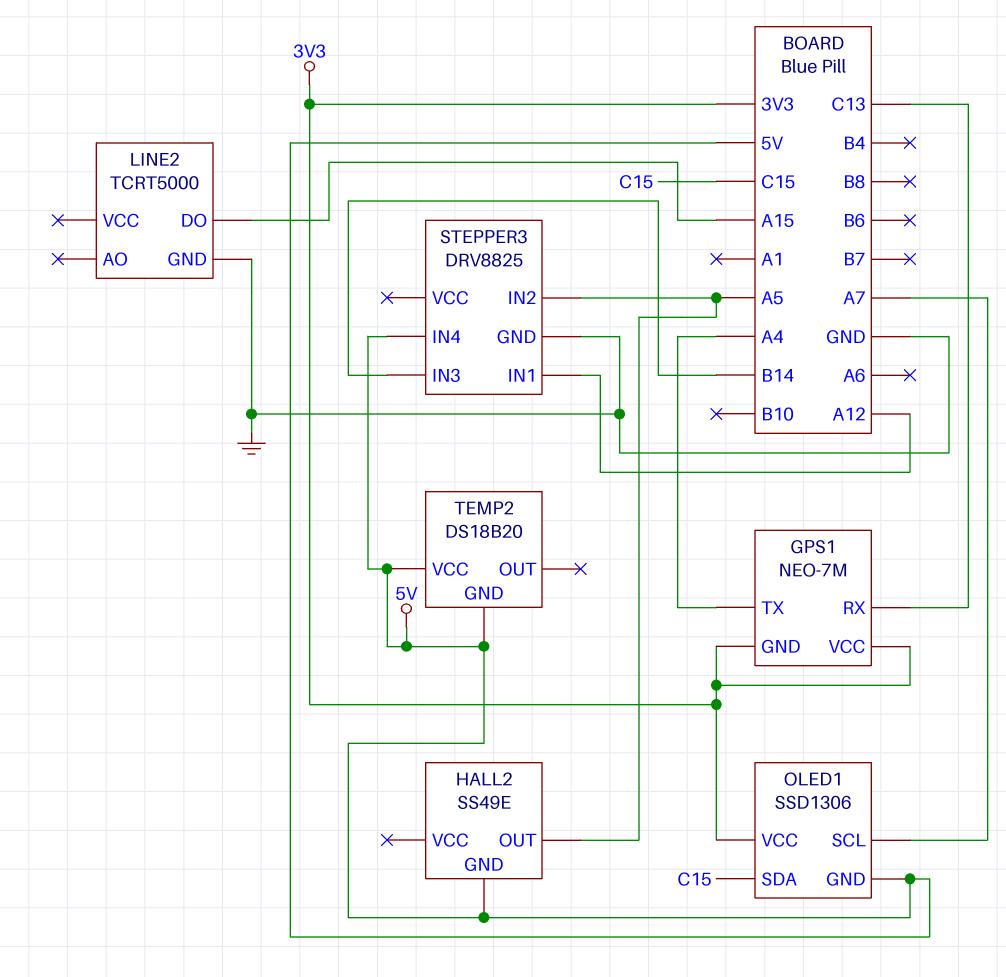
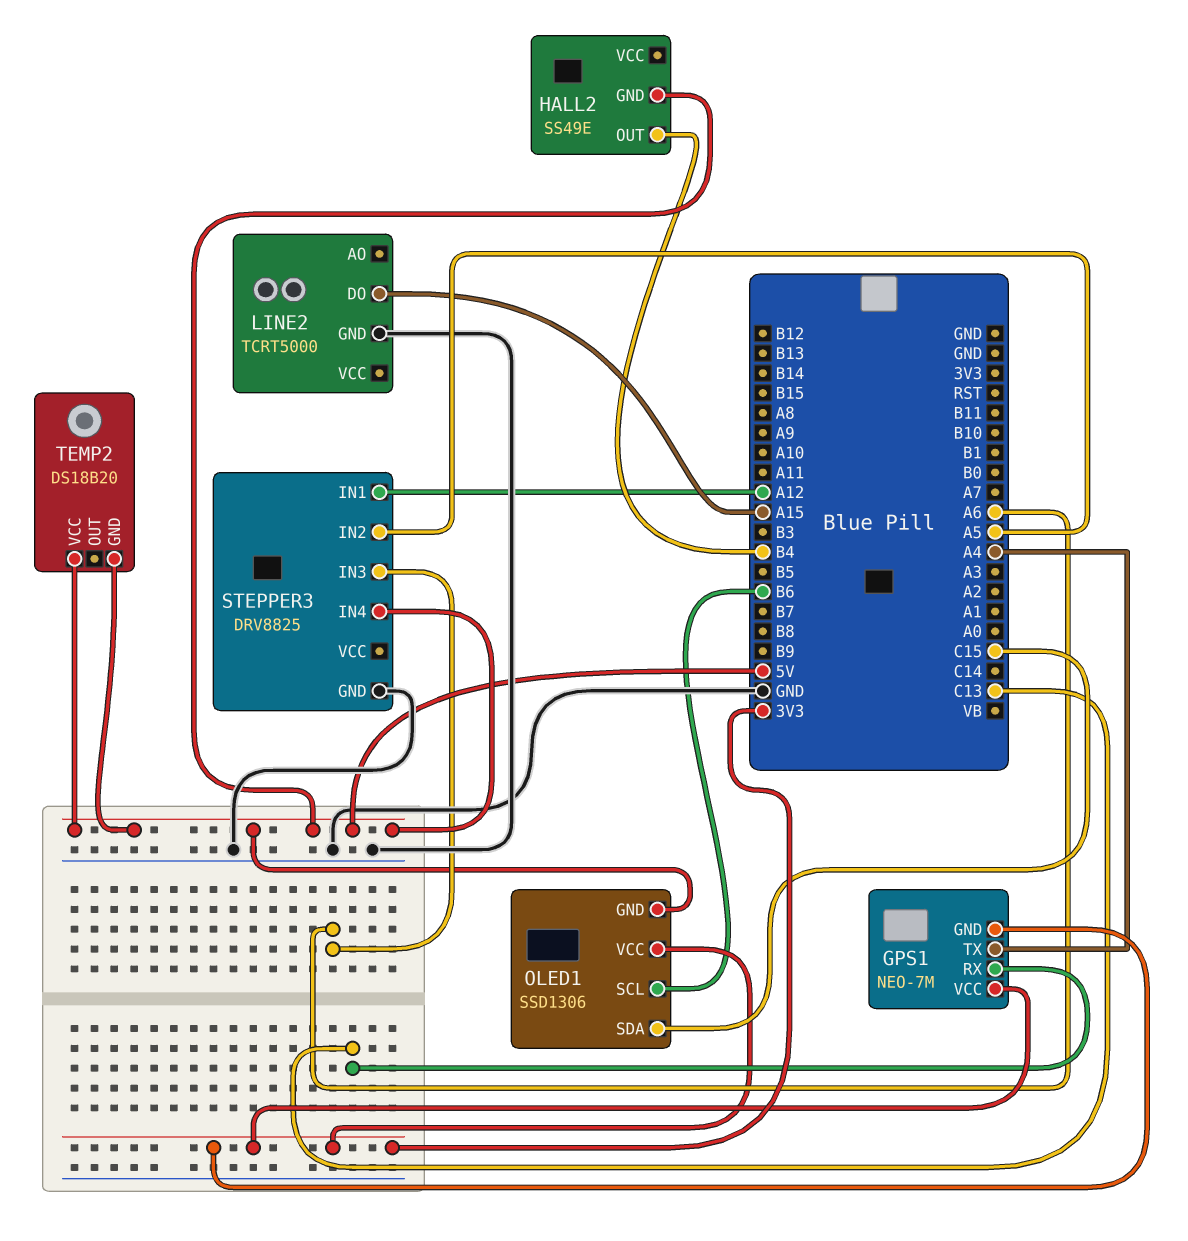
HALL2 pin OUT: A5 -> B4
OLED1 pin SCL: A7 -> B6
STEPPER3 pin IN3: B14 -> A6

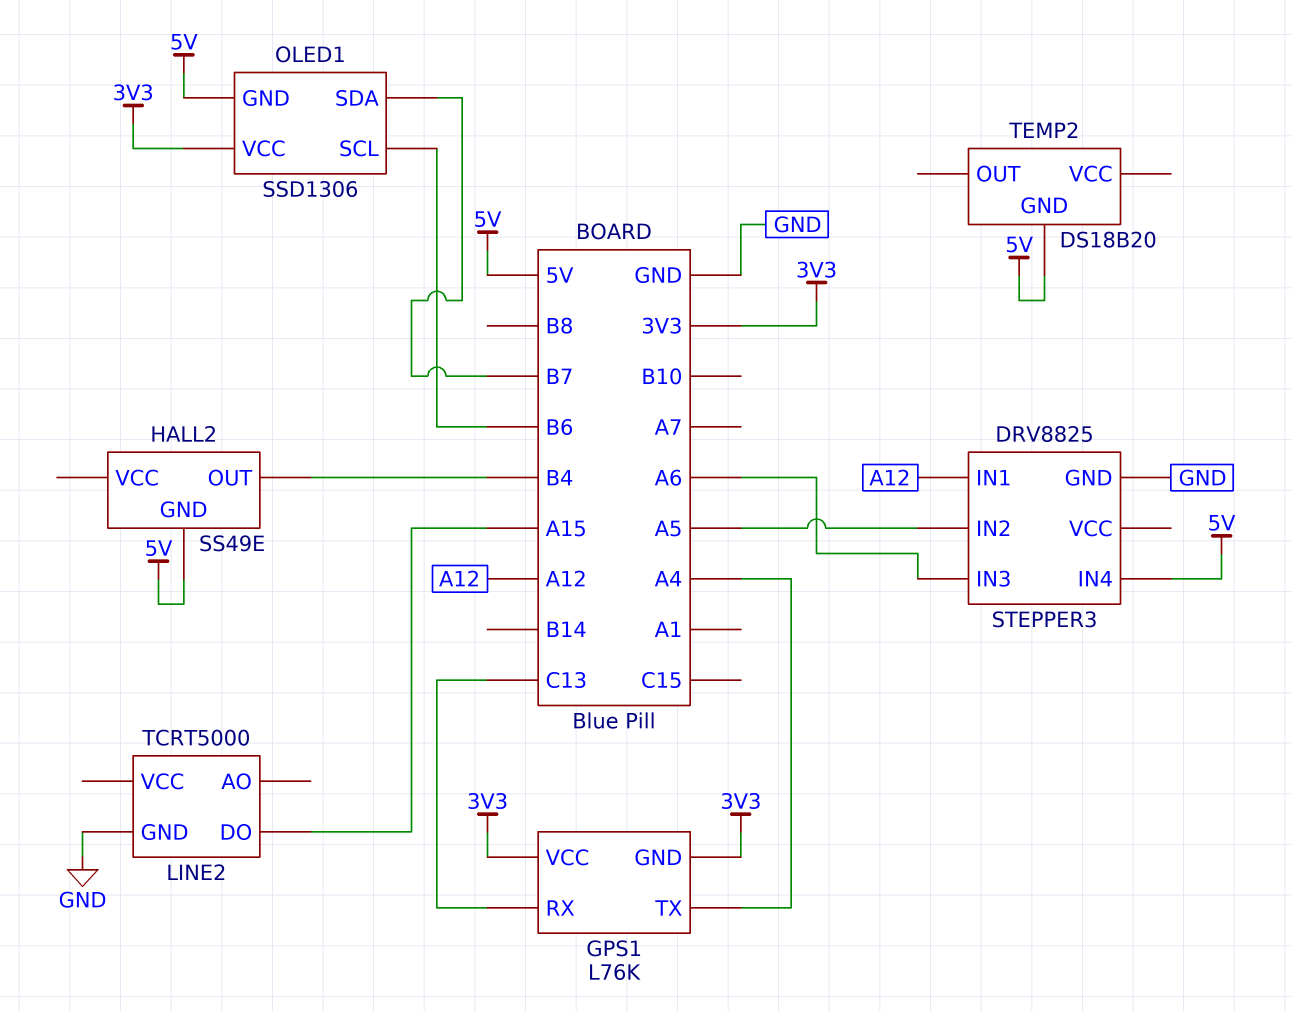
GPS1: NEO-7M -> L76K
OLED1 pin SDA: C15 -> B7
TEMP2 pin VCC: 5V -> none

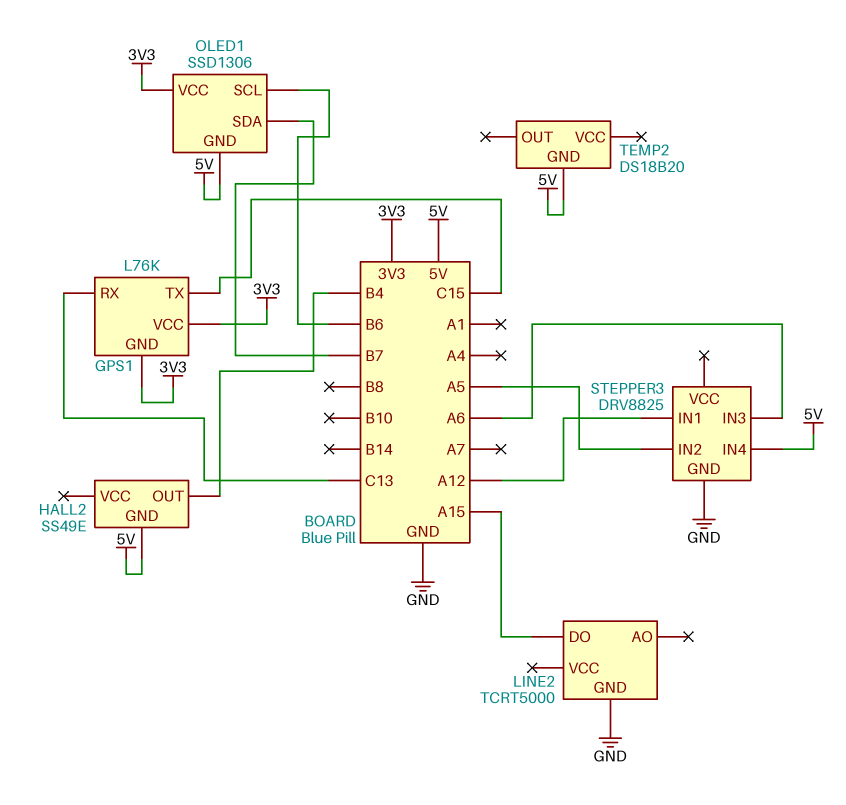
GPS1 pin TX: A4 -> C15

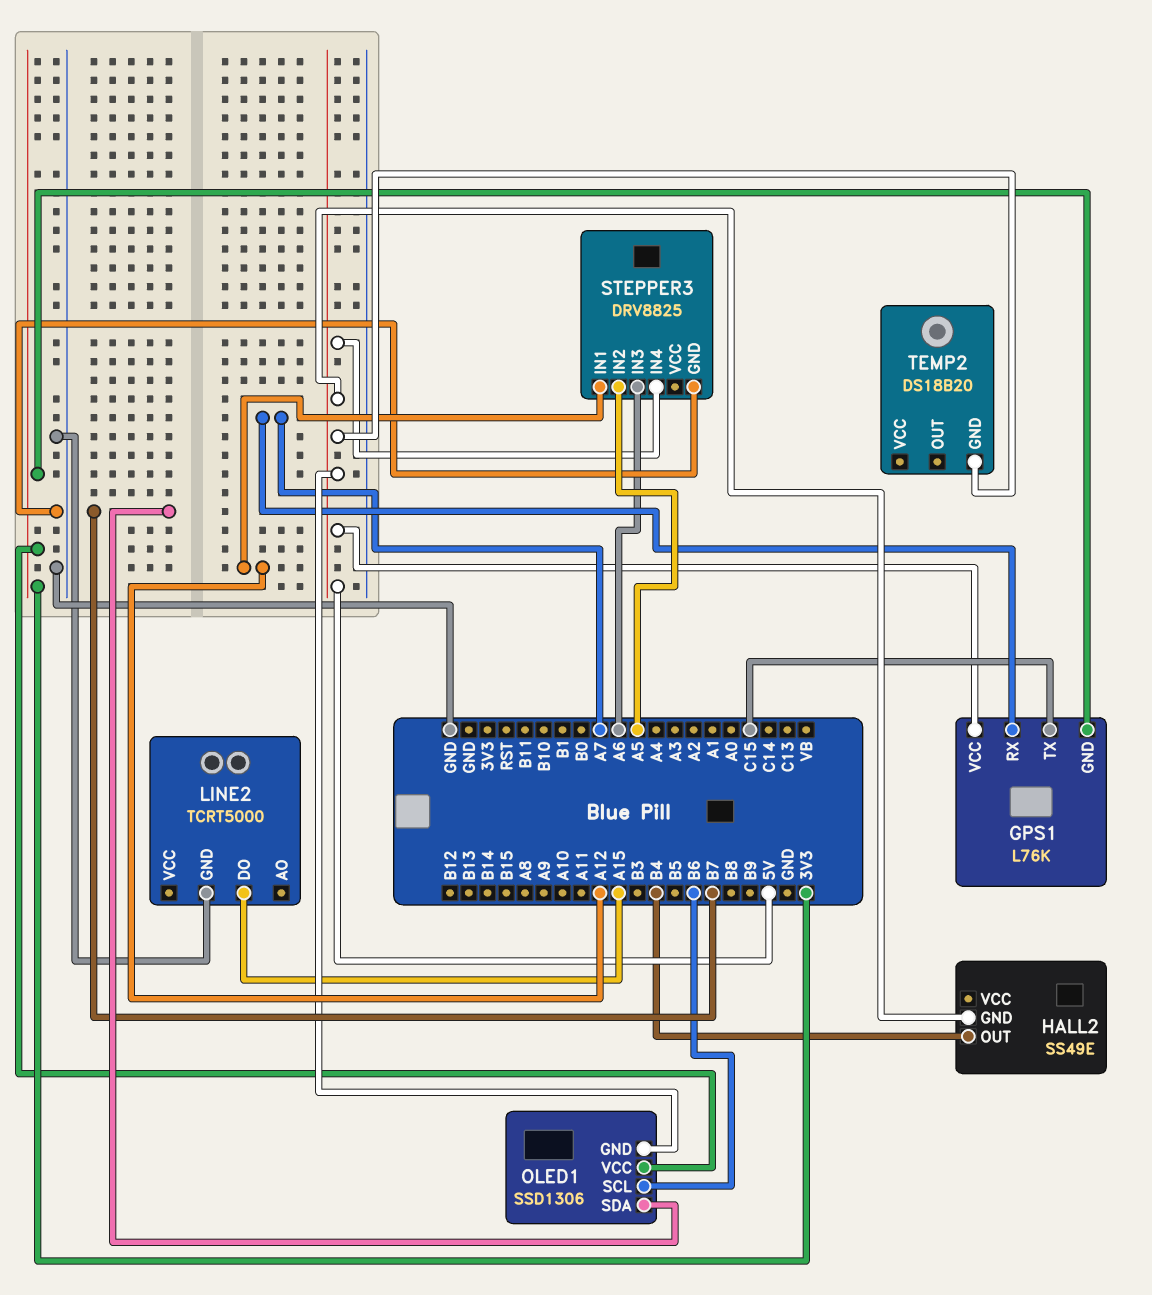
GPS1 pin RX: C13 -> A7
GPS1 pin VCC: 3V3 -> 5V

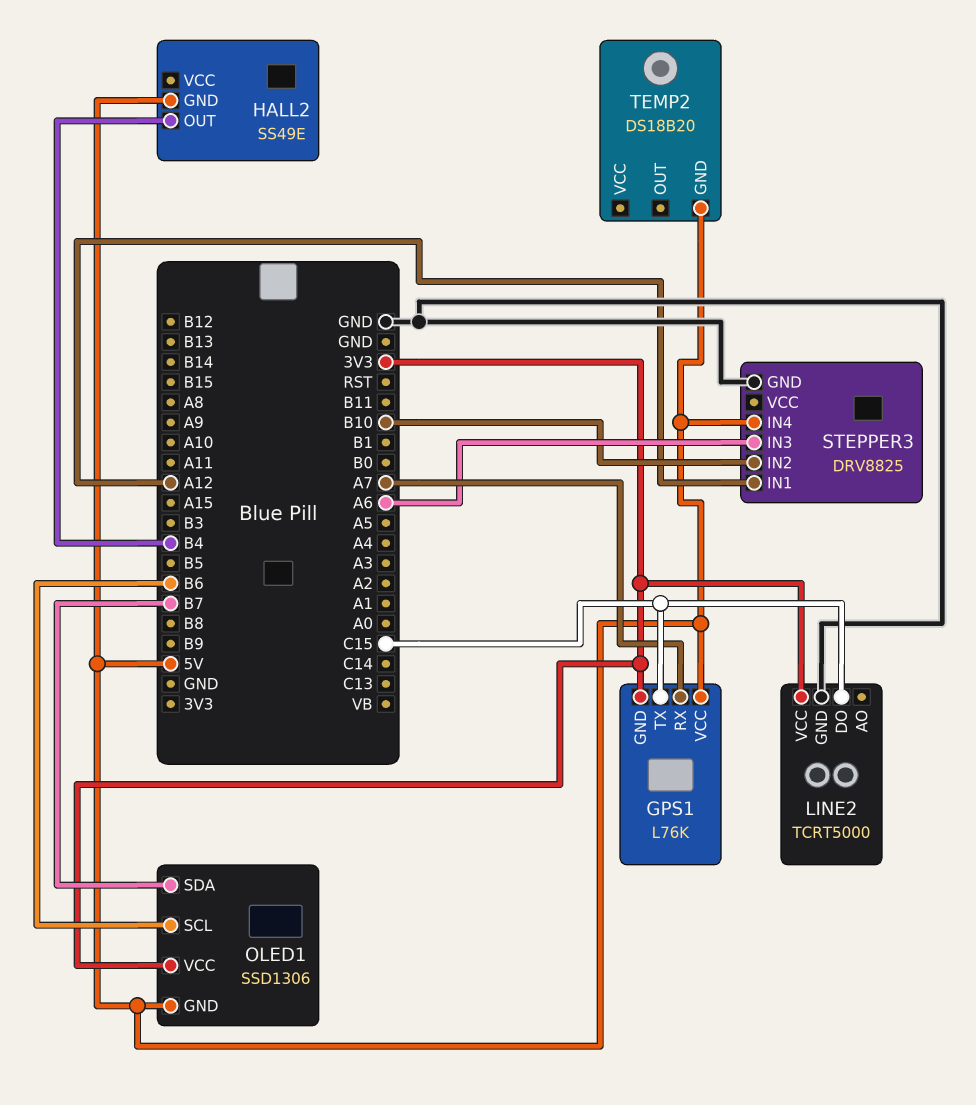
LINE2 pin DO: A15 -> C15
LINE2 pin VCC: none -> 3V3
STEPPER3 pin IN2: A5 -> B10

